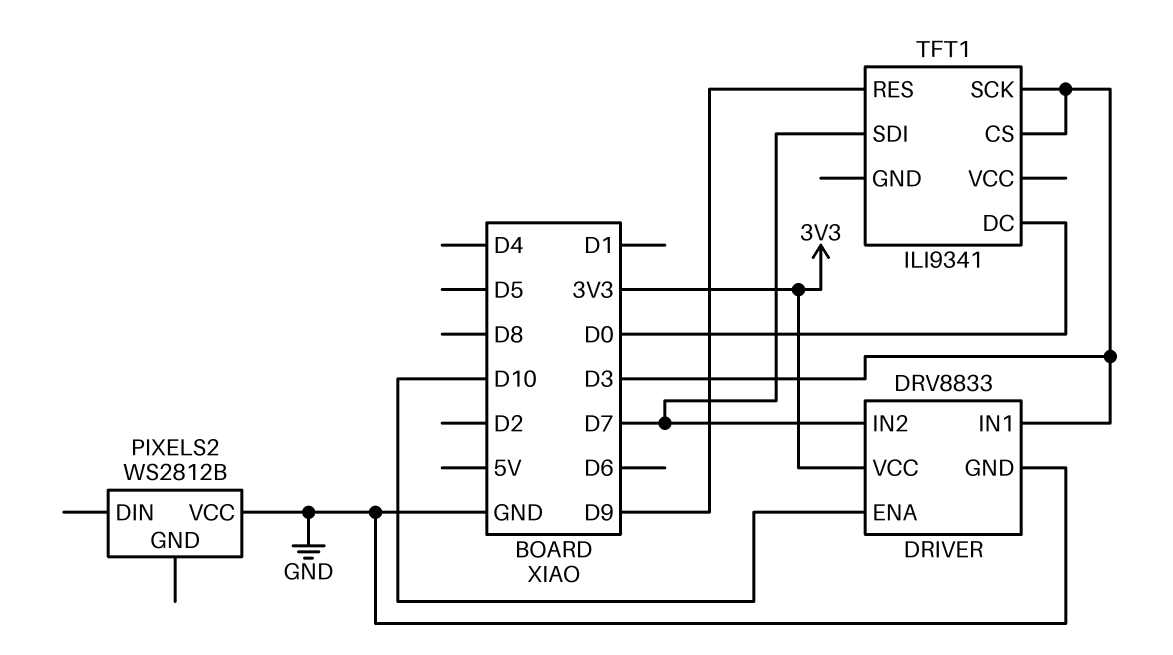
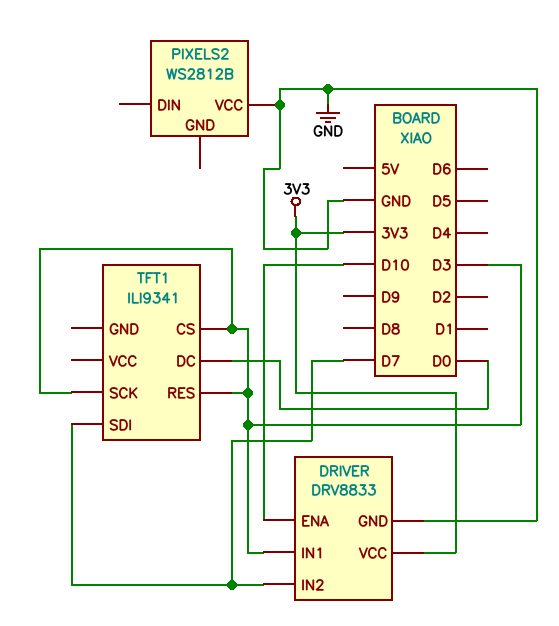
TFT1 pin RES: D9 -> D3

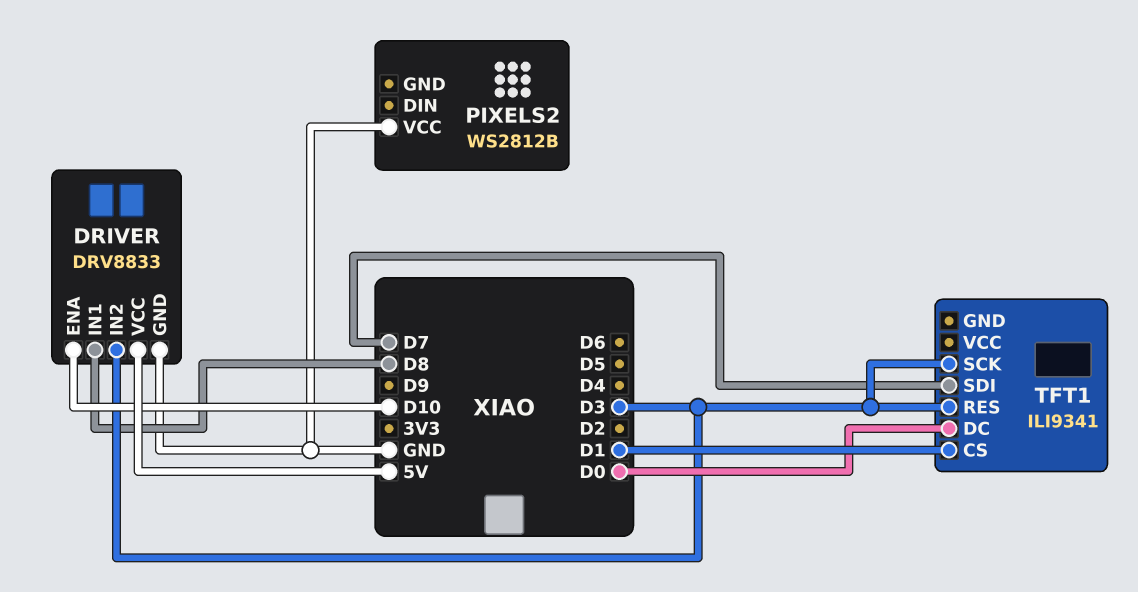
DRIVER pin IN1: D3 -> D8
DRIVER pin IN2: D7 -> D3
DRIVER pin VCC: 3V3 -> 5V
TFT1 pin CS: D3 -> D1

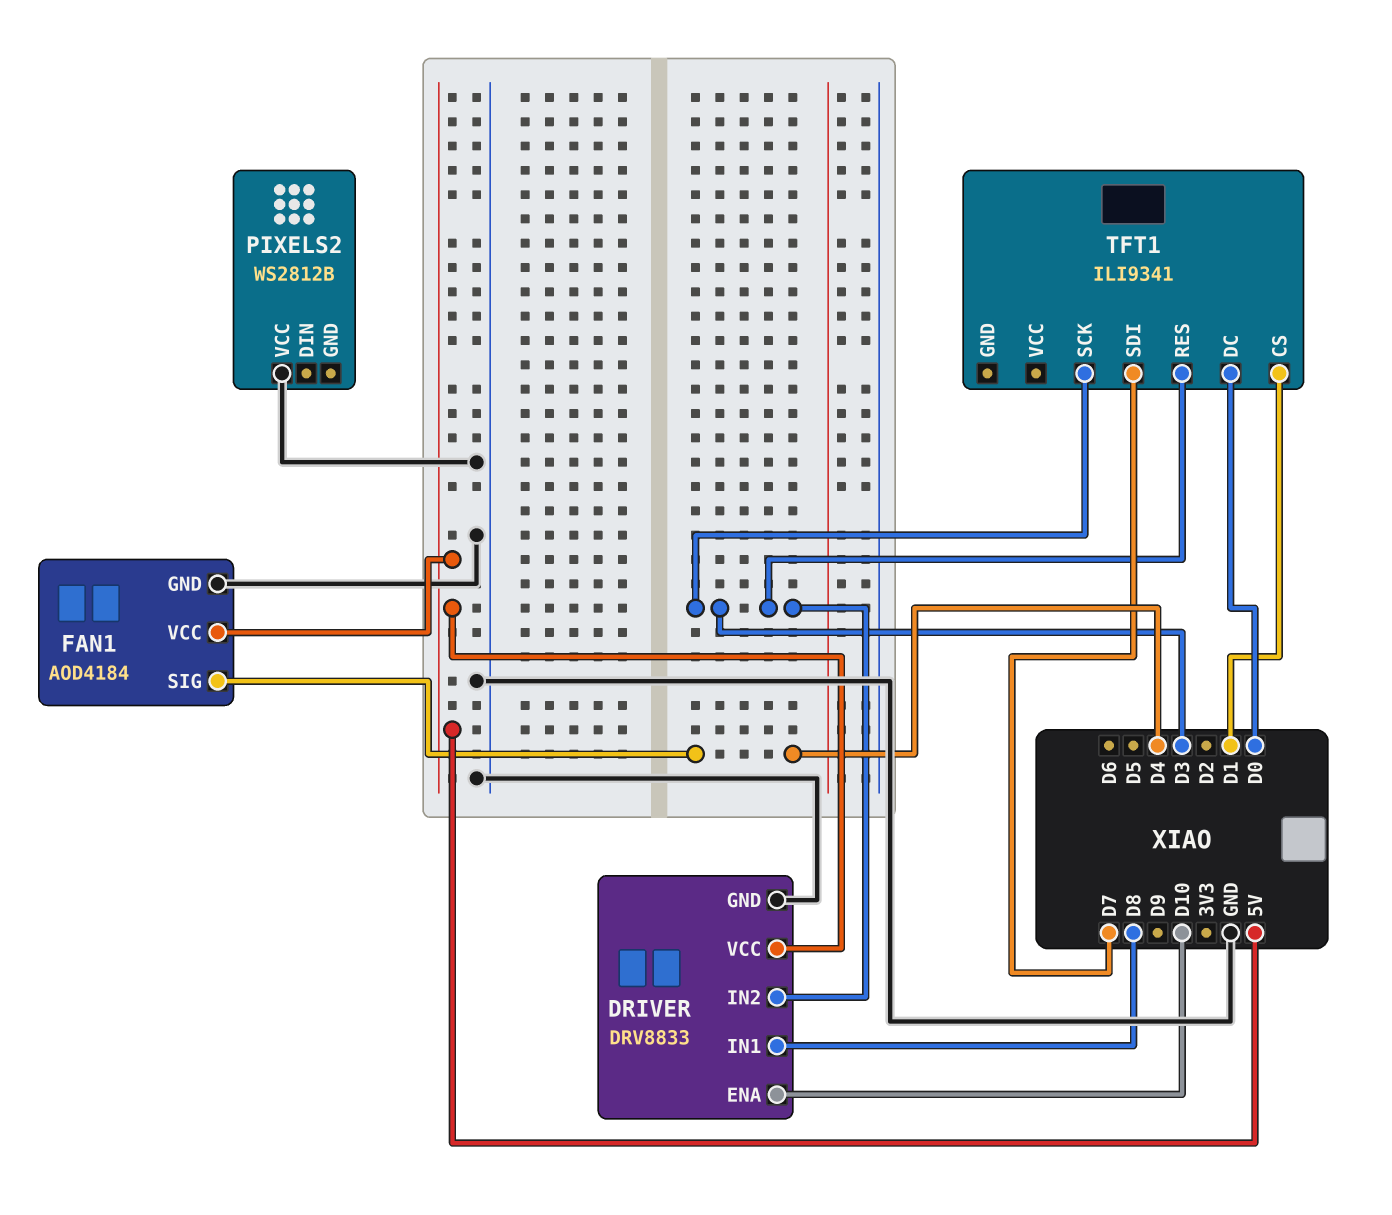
FAN1: none -> AOD4184
FAN1 pin GND: none -> GND
FAN1 pin SIG: none -> D4
FAN1 pin VCC: none -> 5V

